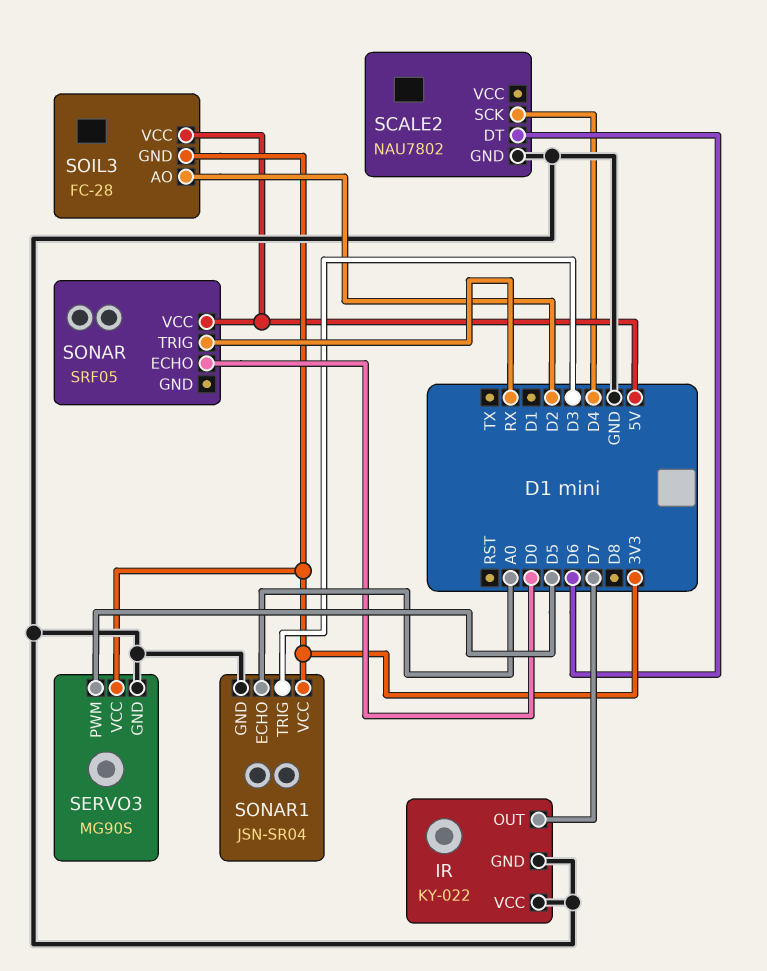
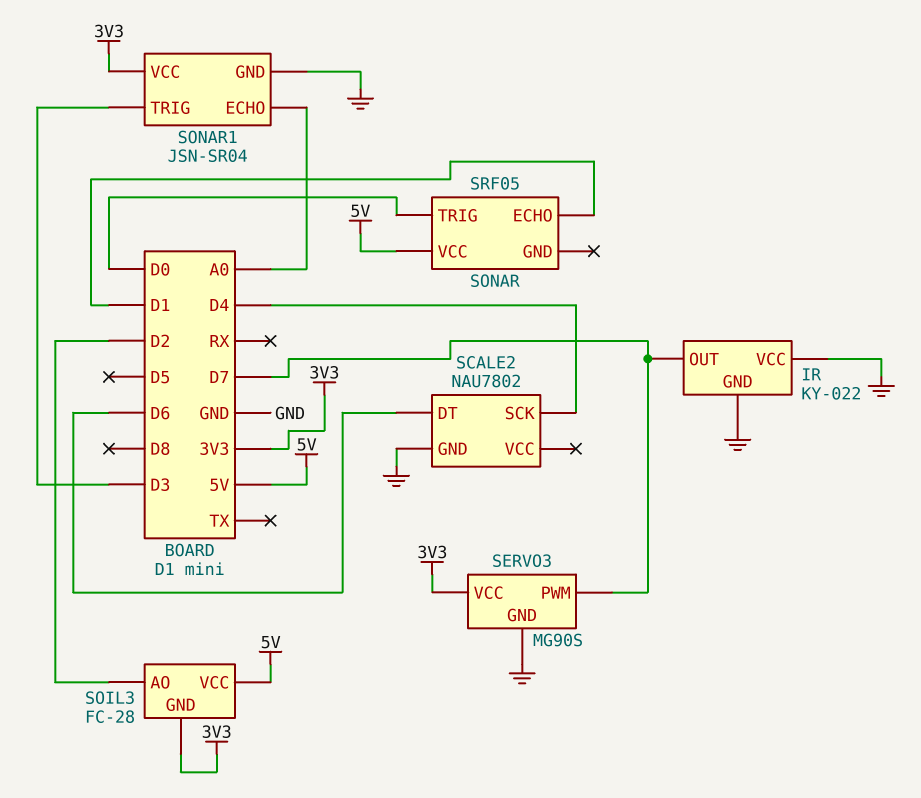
SERVO3 pin PWM: D5 -> D7
SONAR pin ECHO: D0 -> D1
SONAR pin TRIG: RX -> D0

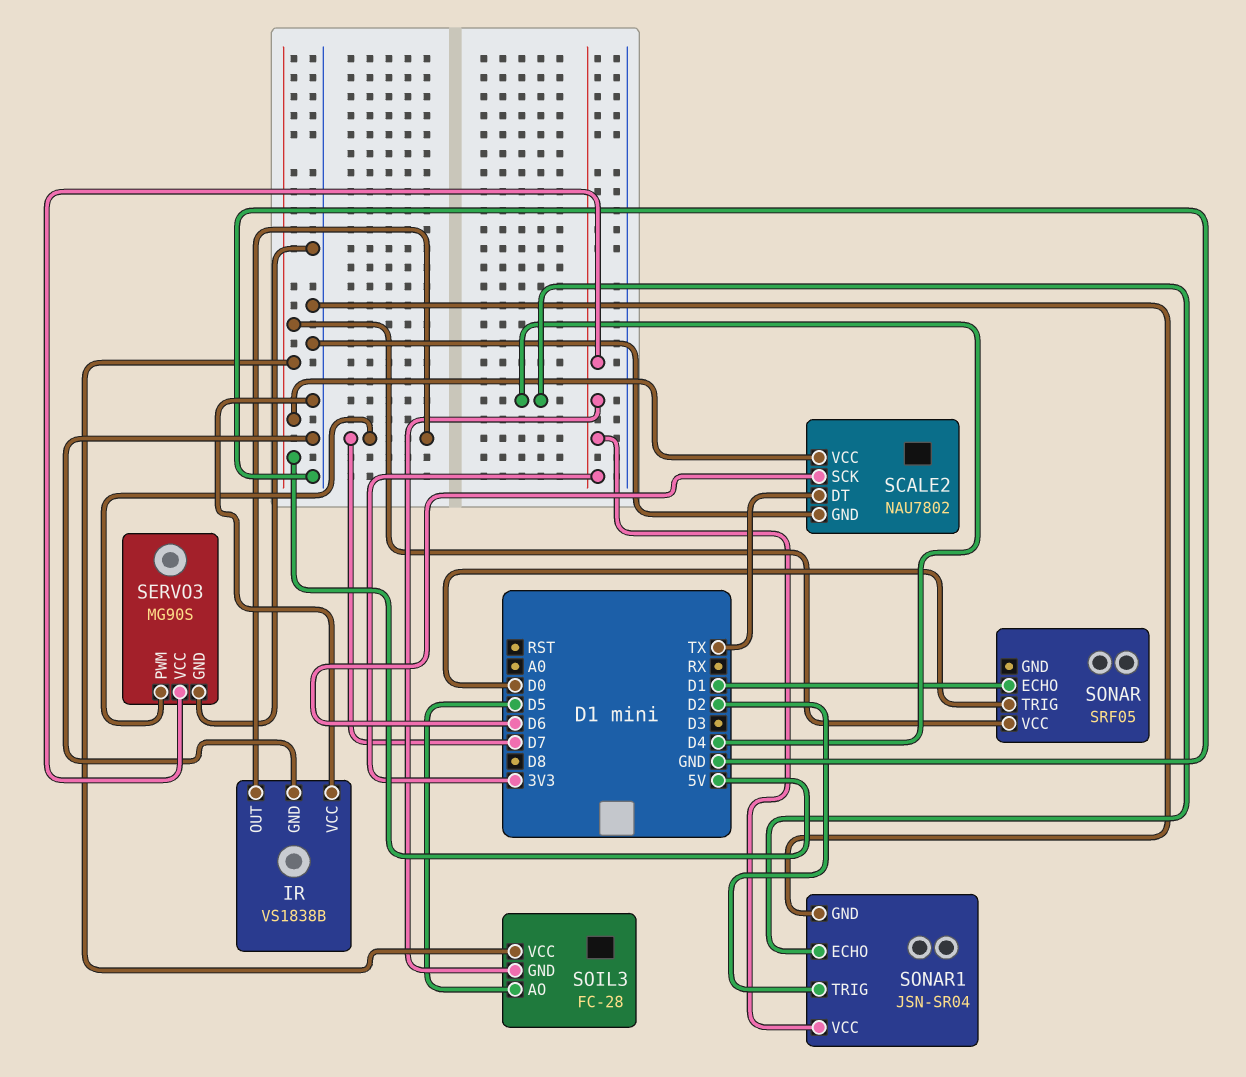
IR: KY-022 -> VS1838B
SCALE2 pin DT: D6 -> TX
SCALE2 pin SCK: D4 -> D6
SCALE2 pin VCC: none -> 5V
SOIL3 pin AO: D2 -> D5
SONAR1 pin ECHO: A0 -> D4
SONAR1 pin TRIG: D3 -> D2

